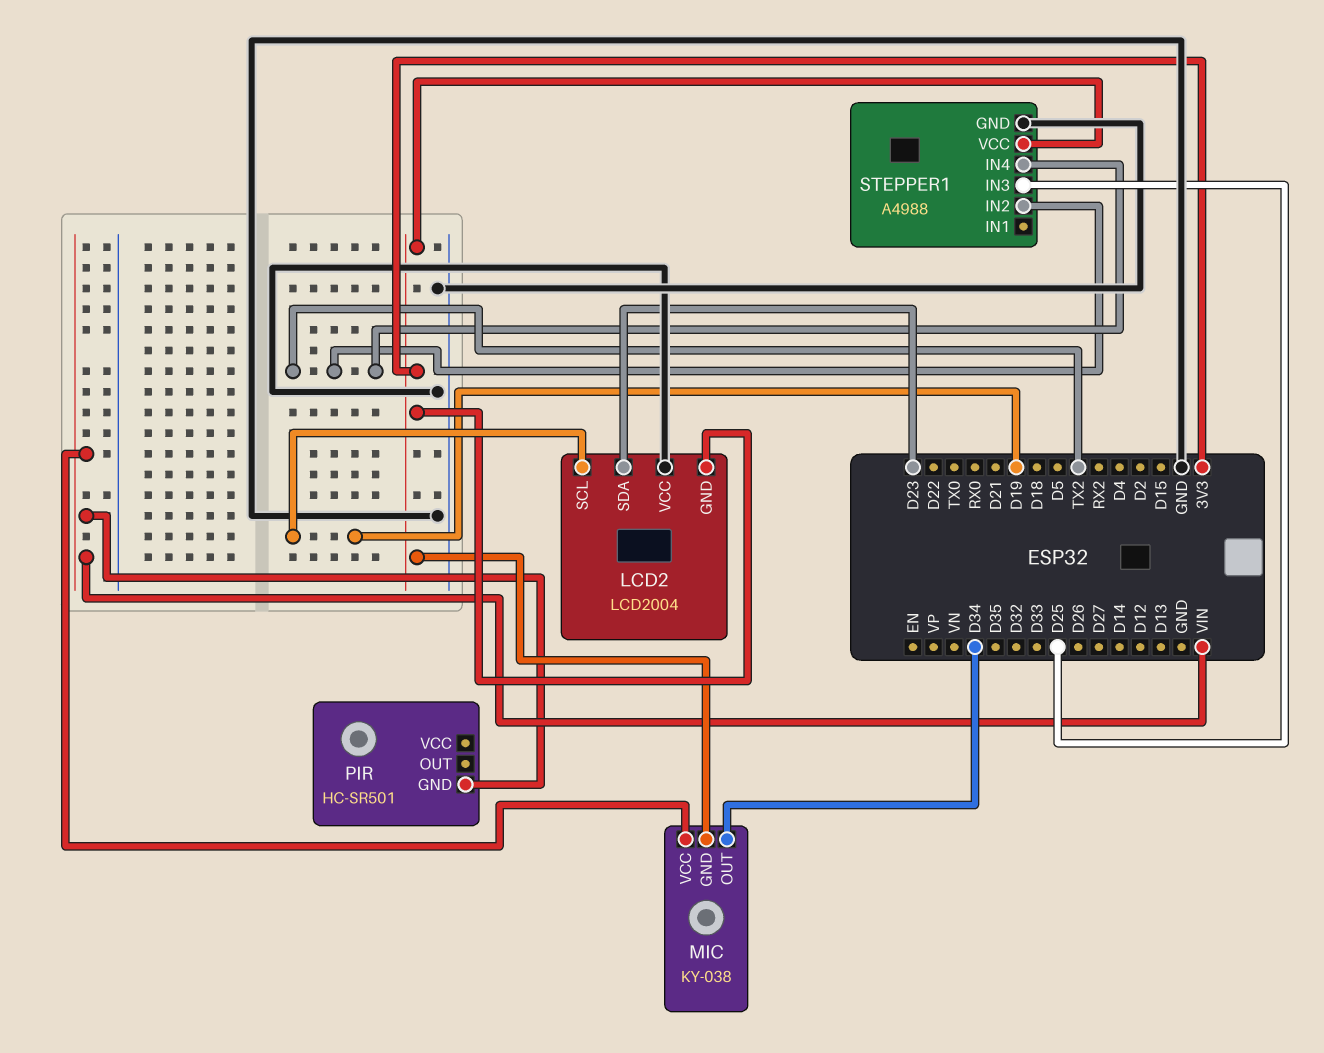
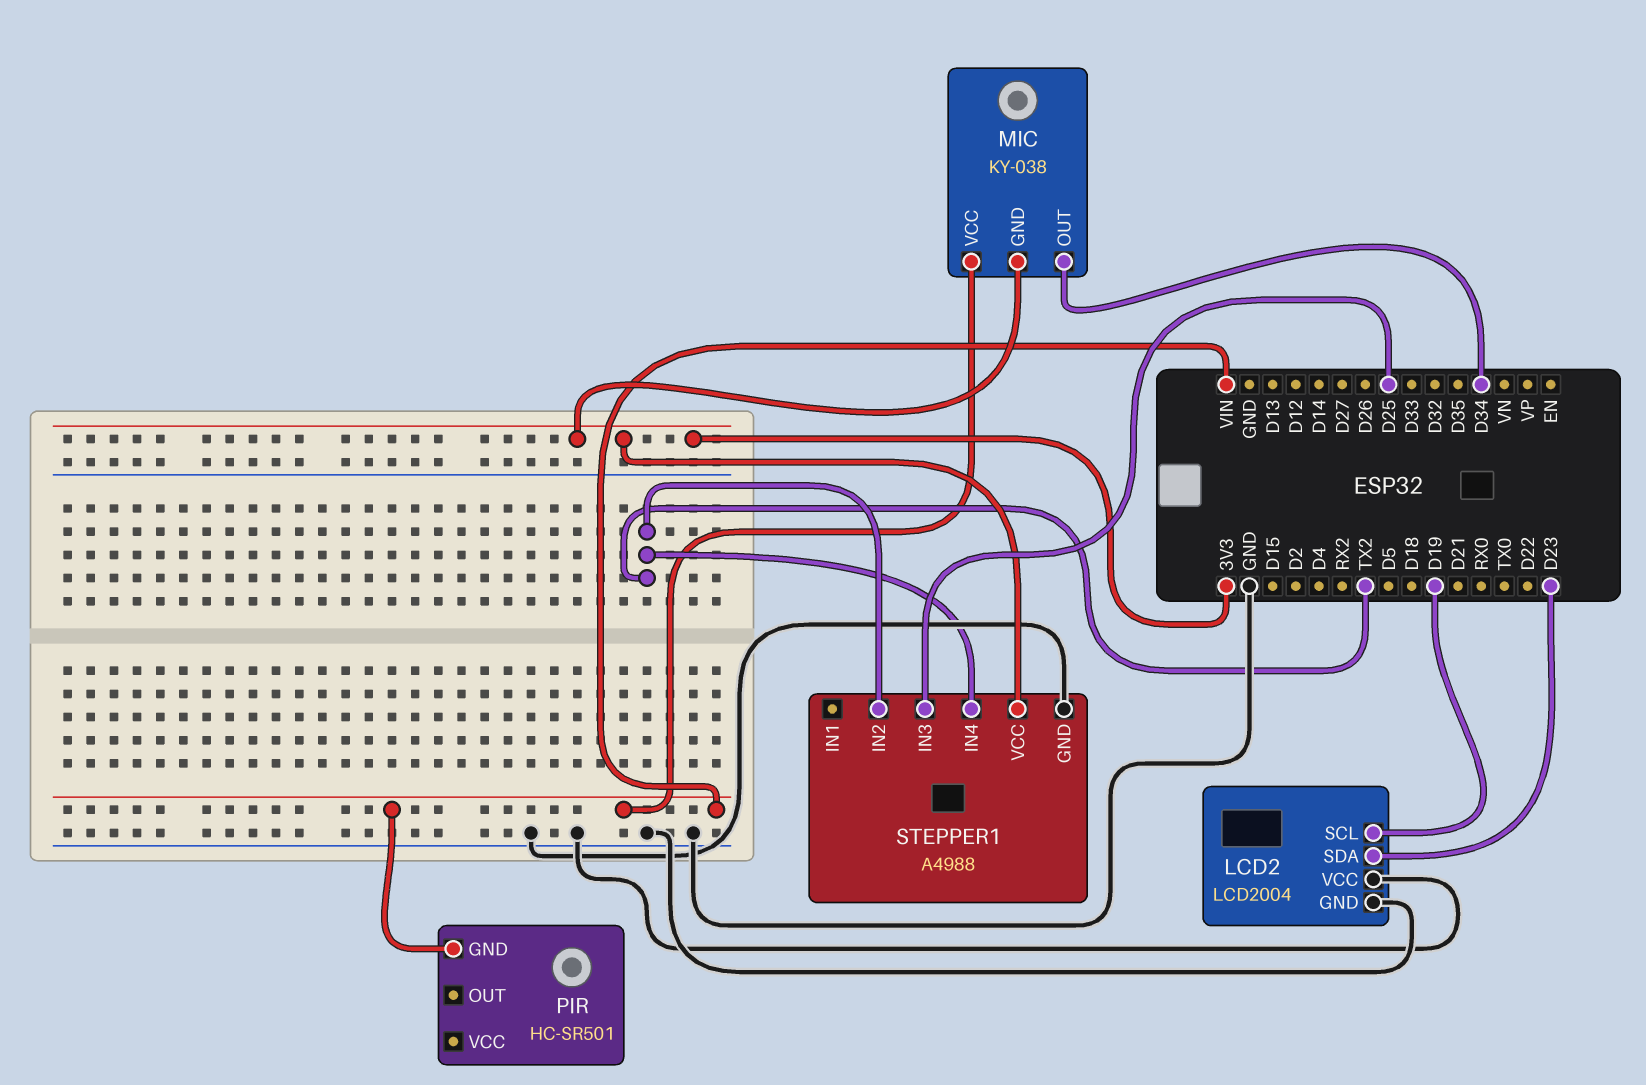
LCD2 pin GND: 3V3 -> GND

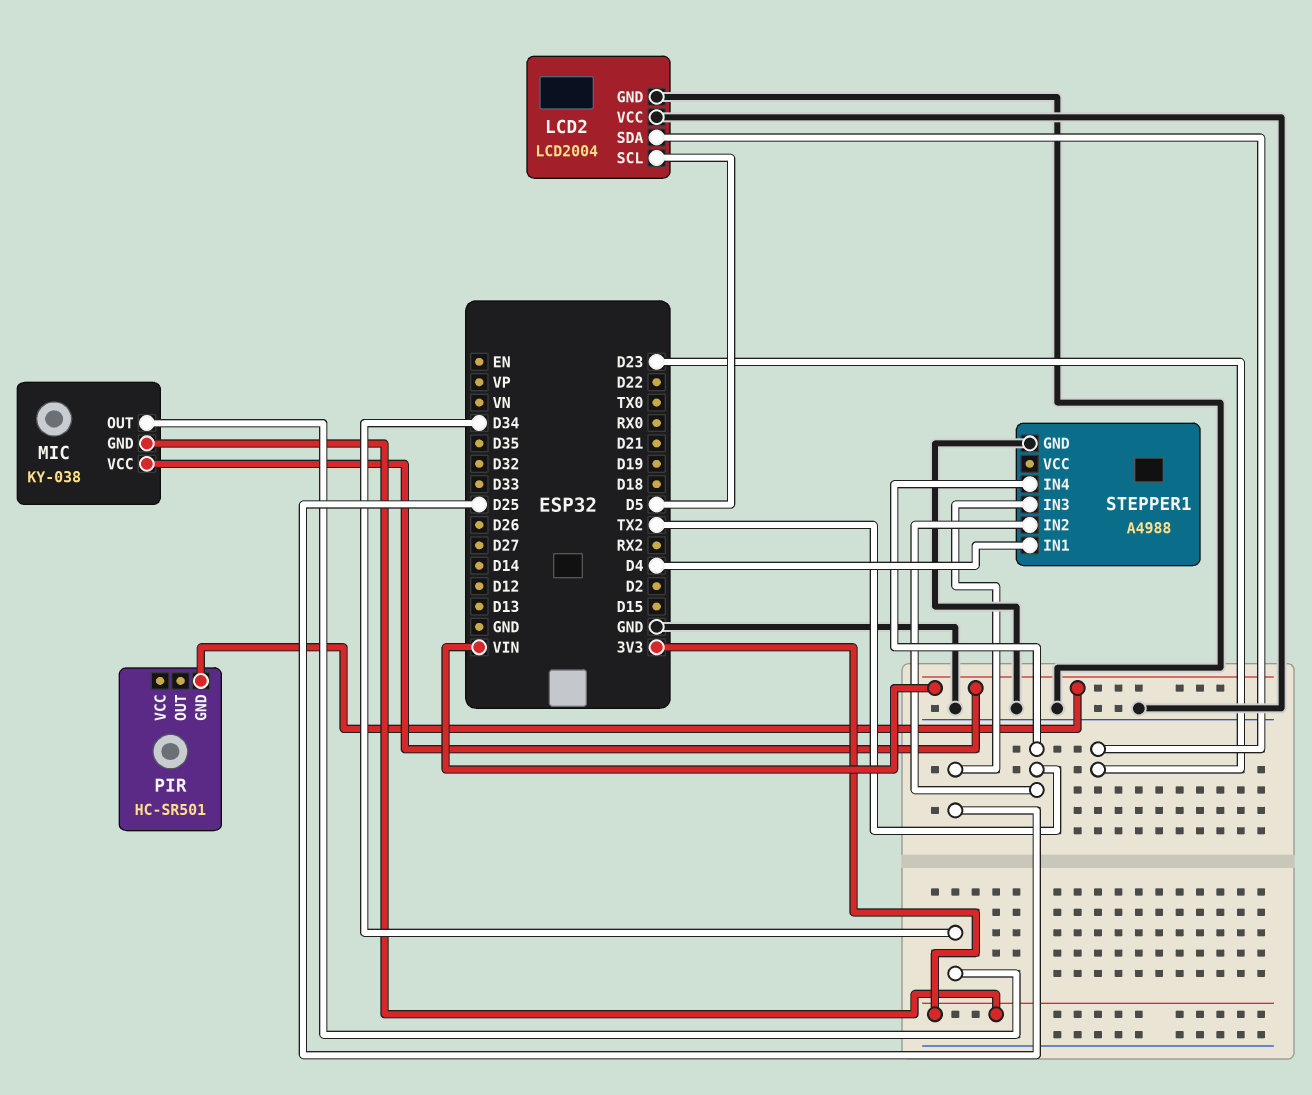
LCD2 pin SCL: D19 -> D5
STEPPER1 pin IN1: none -> D4
STEPPER1 pin VCC: 3V3 -> none

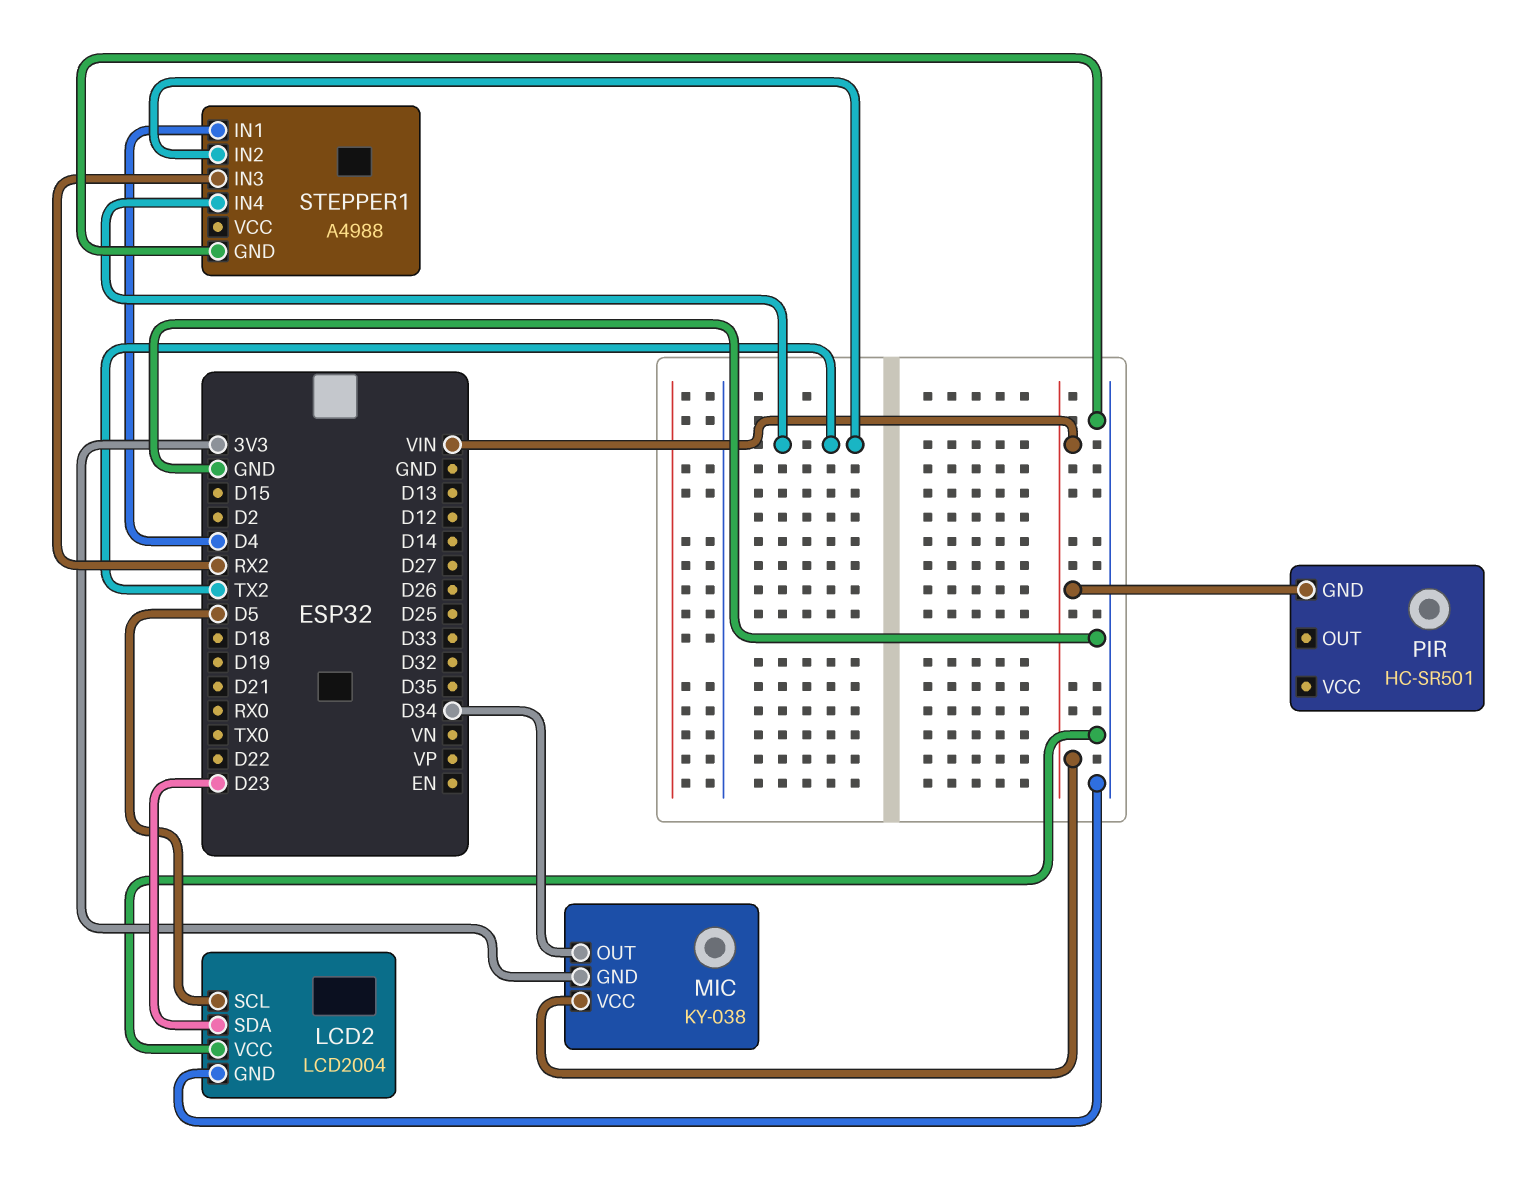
STEPPER1 pin IN3: D25 -> RX2

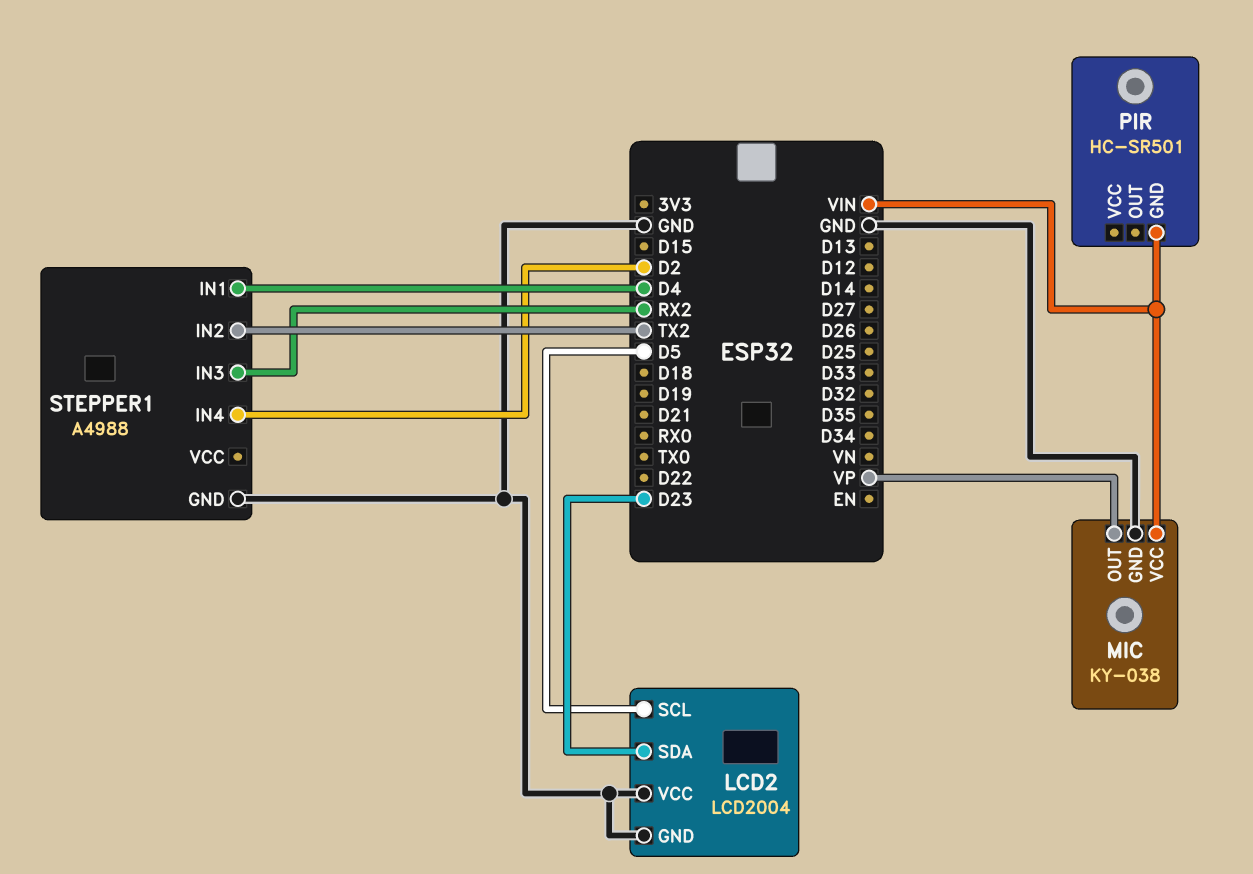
MIC pin GND: 3V3 -> GND
MIC pin OUT: D34 -> VP
STEPPER1 pin IN4: TX2 -> D2

